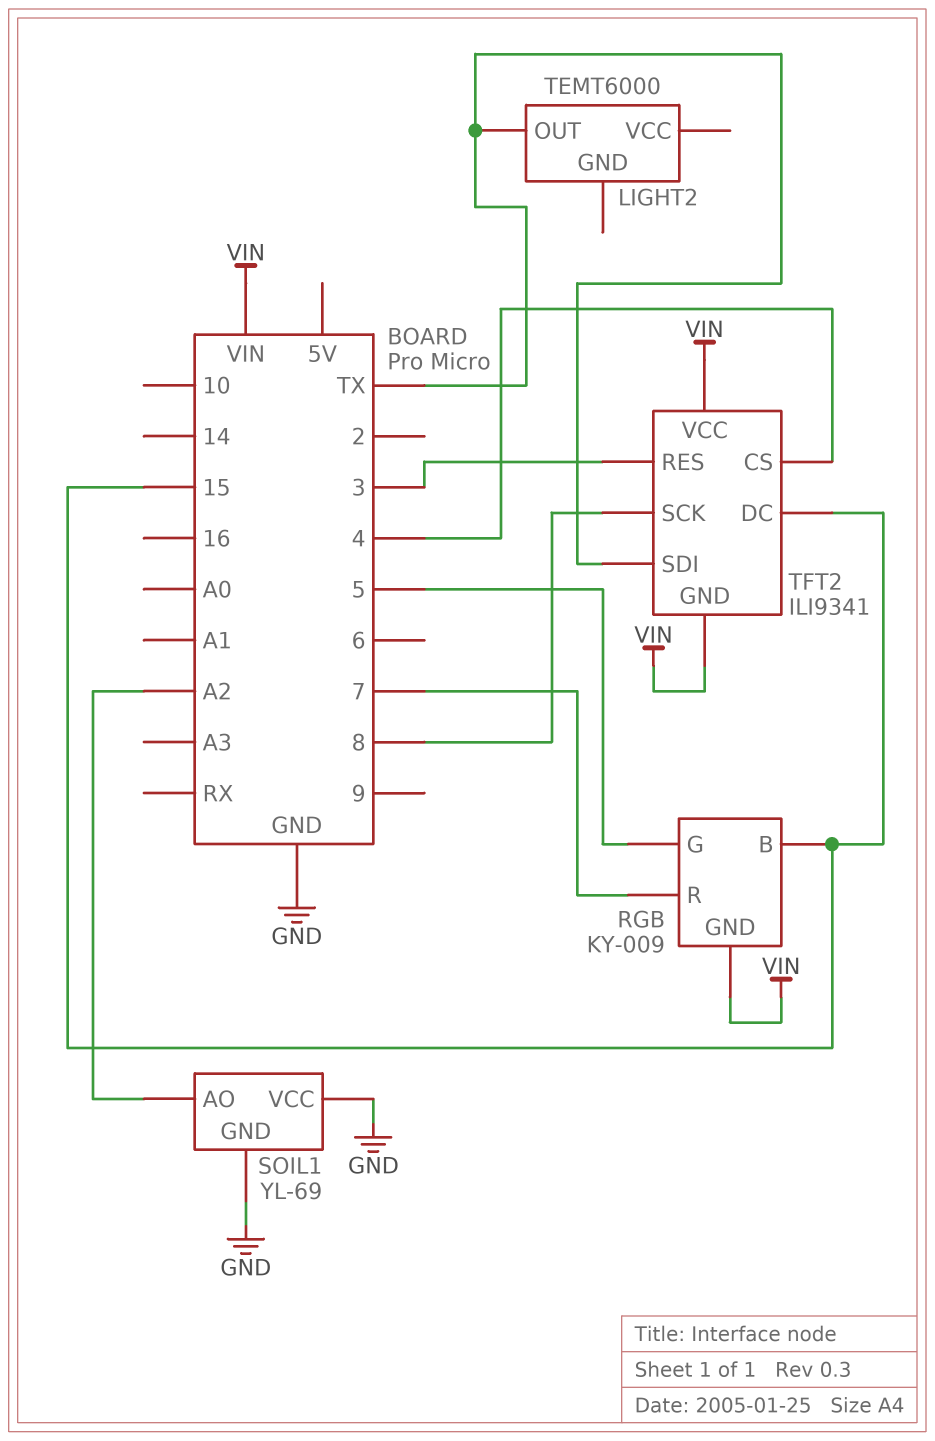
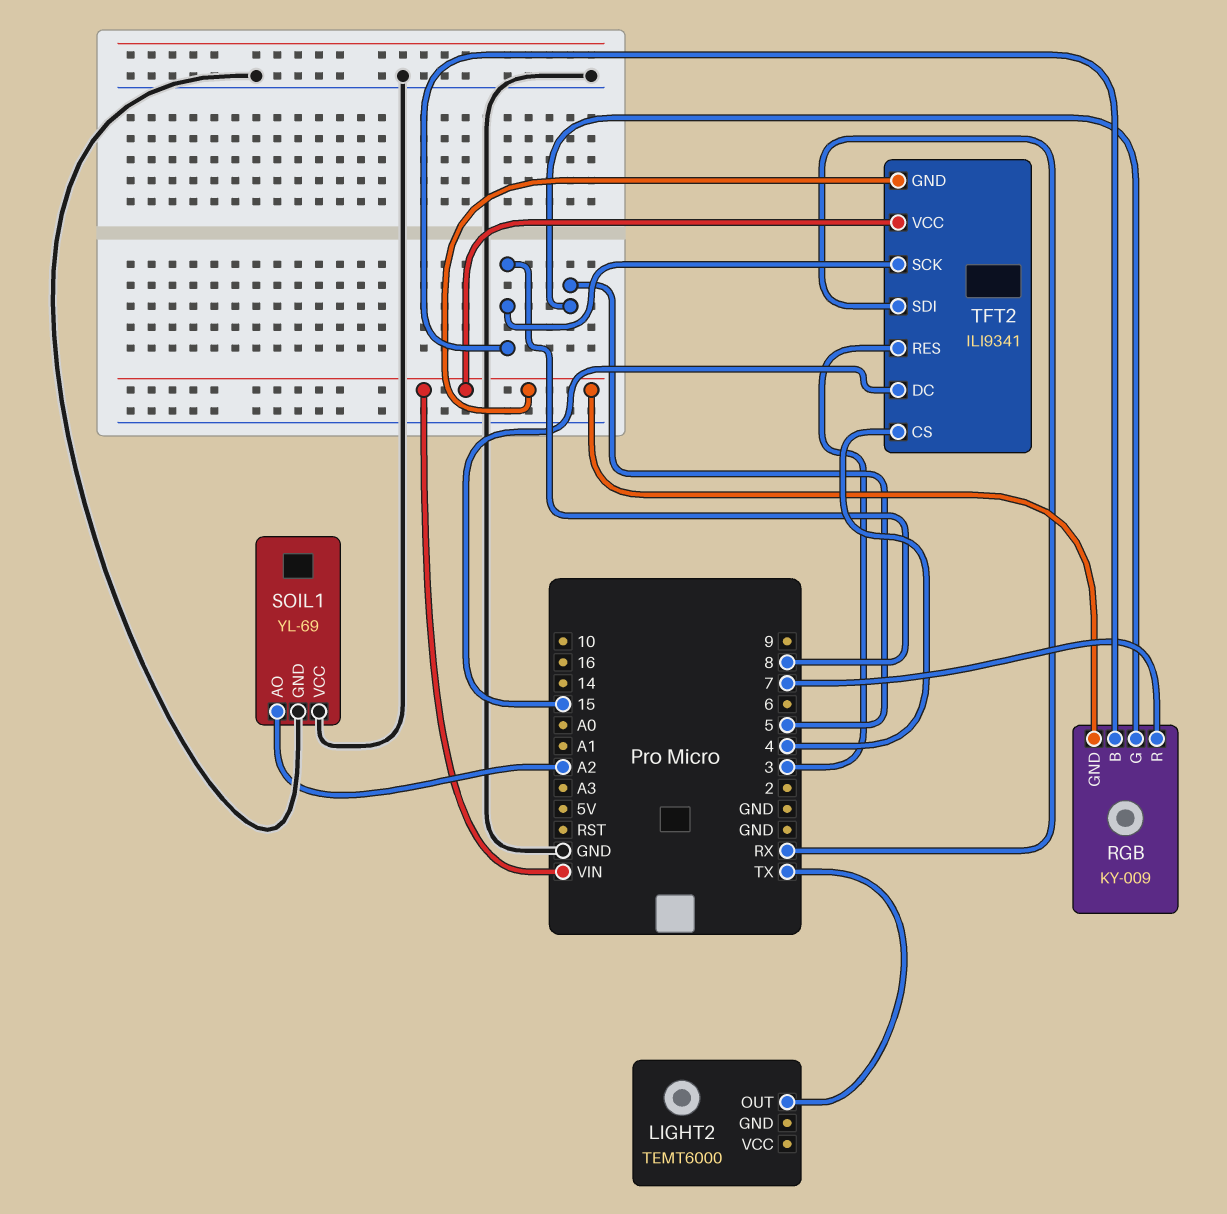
RGB pin B: 15 -> 8
TFT2 pin SDI: TX -> RX

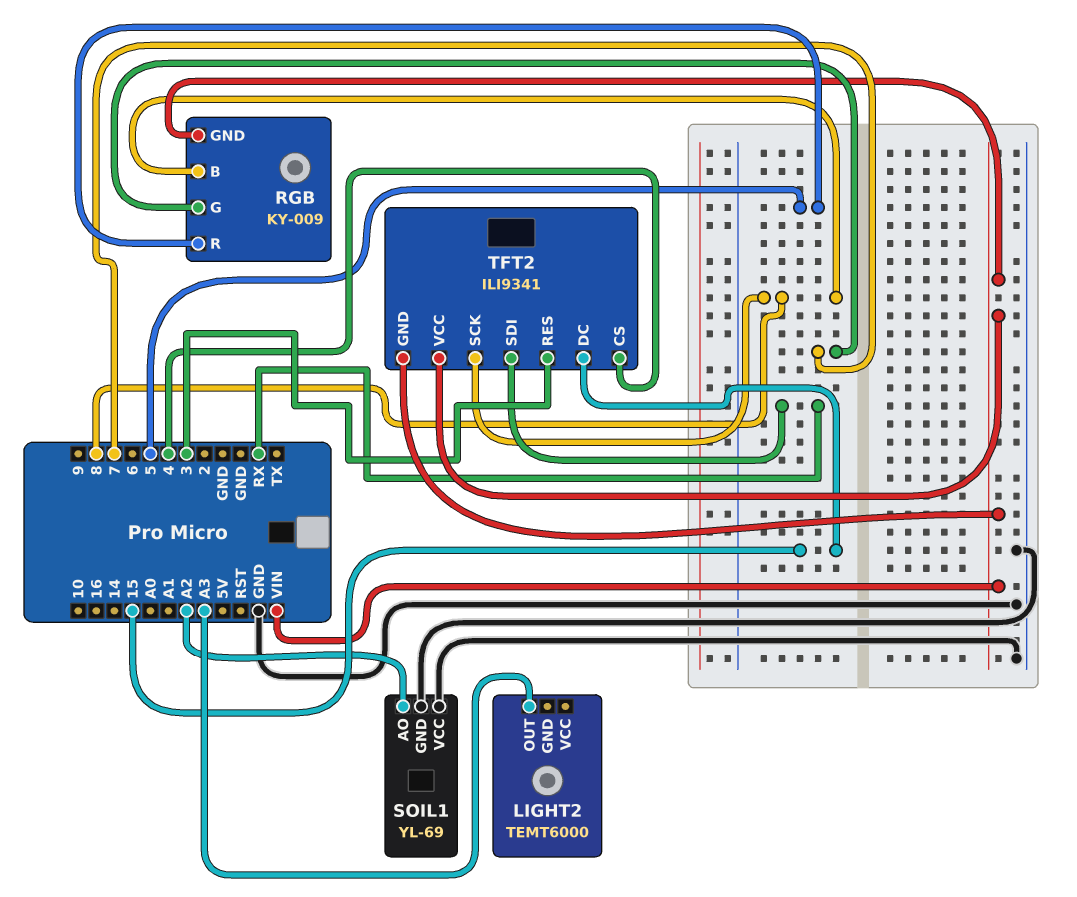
LIGHT2 pin OUT: TX -> A3
RGB pin G: 5 -> 7
RGB pin R: 7 -> 5

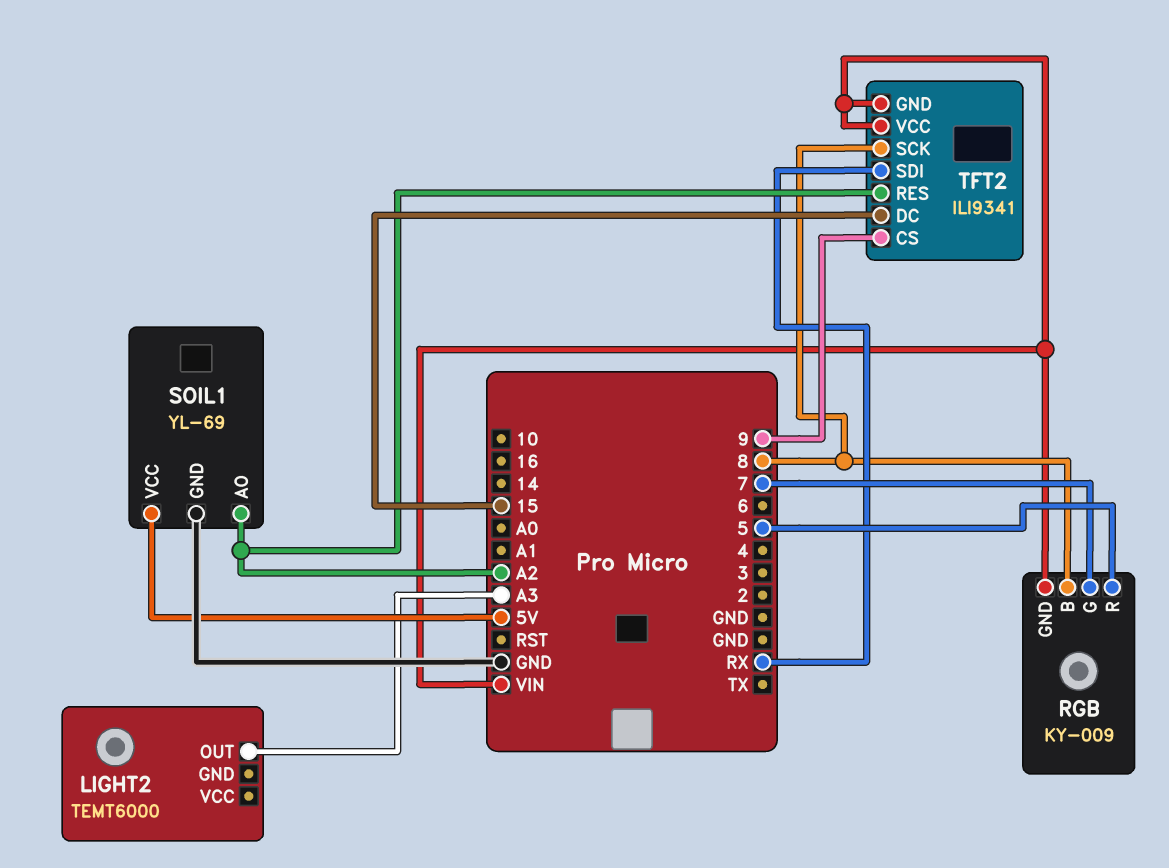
SOIL1 pin VCC: GND -> 5V
TFT2 pin CS: 4 -> 9
TFT2 pin RES: 3 -> A2

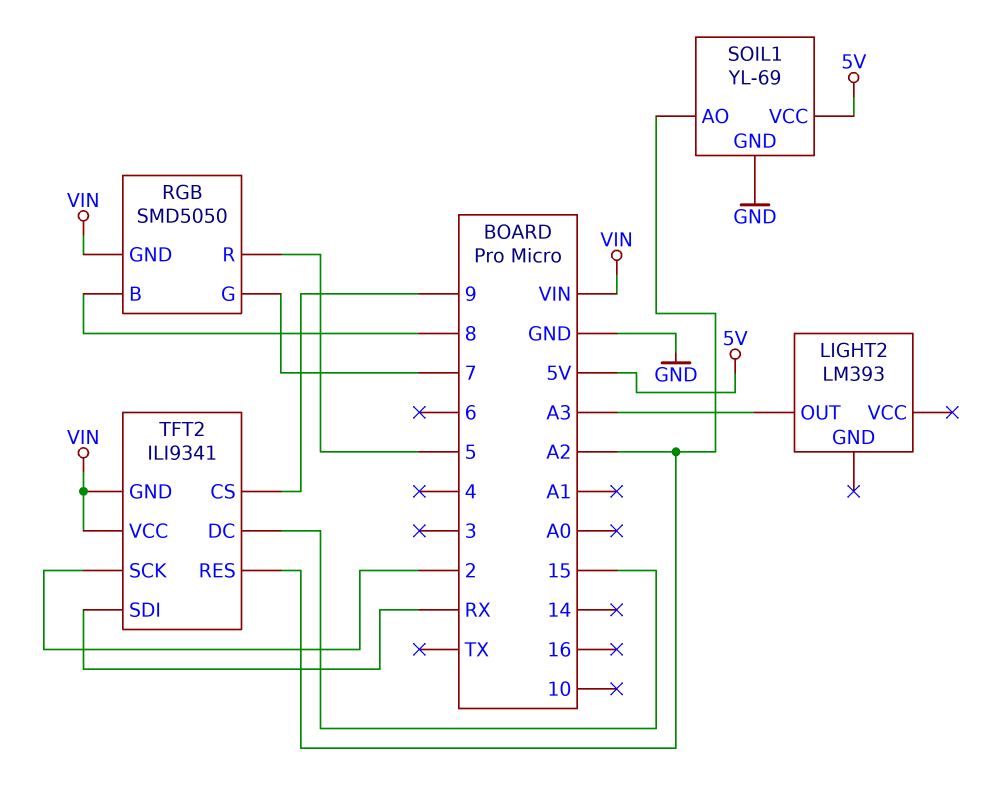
LIGHT2: TEMT6000 -> LM393
RGB: KY-009 -> SMD5050
TFT2 pin SCK: 8 -> 2

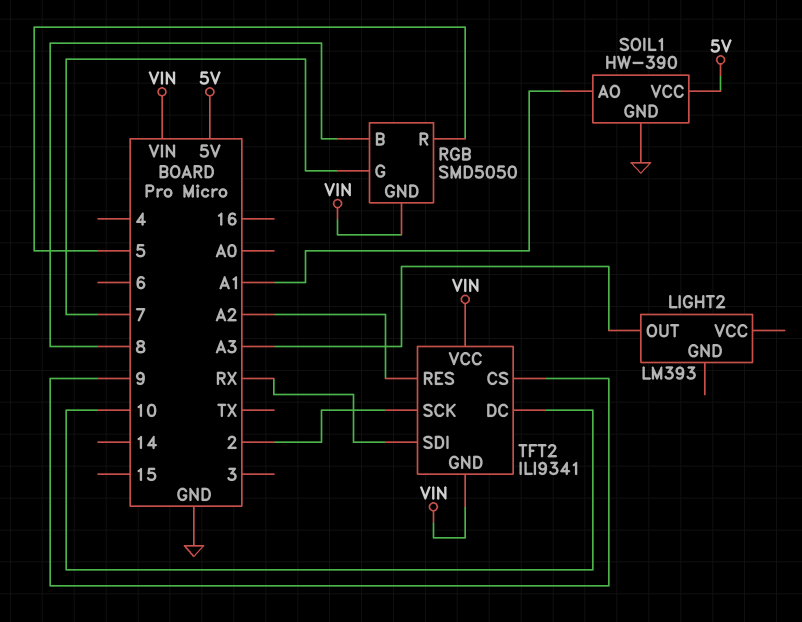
SOIL1: YL-69 -> HW-390
SOIL1 pin AO: A2 -> A1
TFT2 pin DC: 15 -> 10

